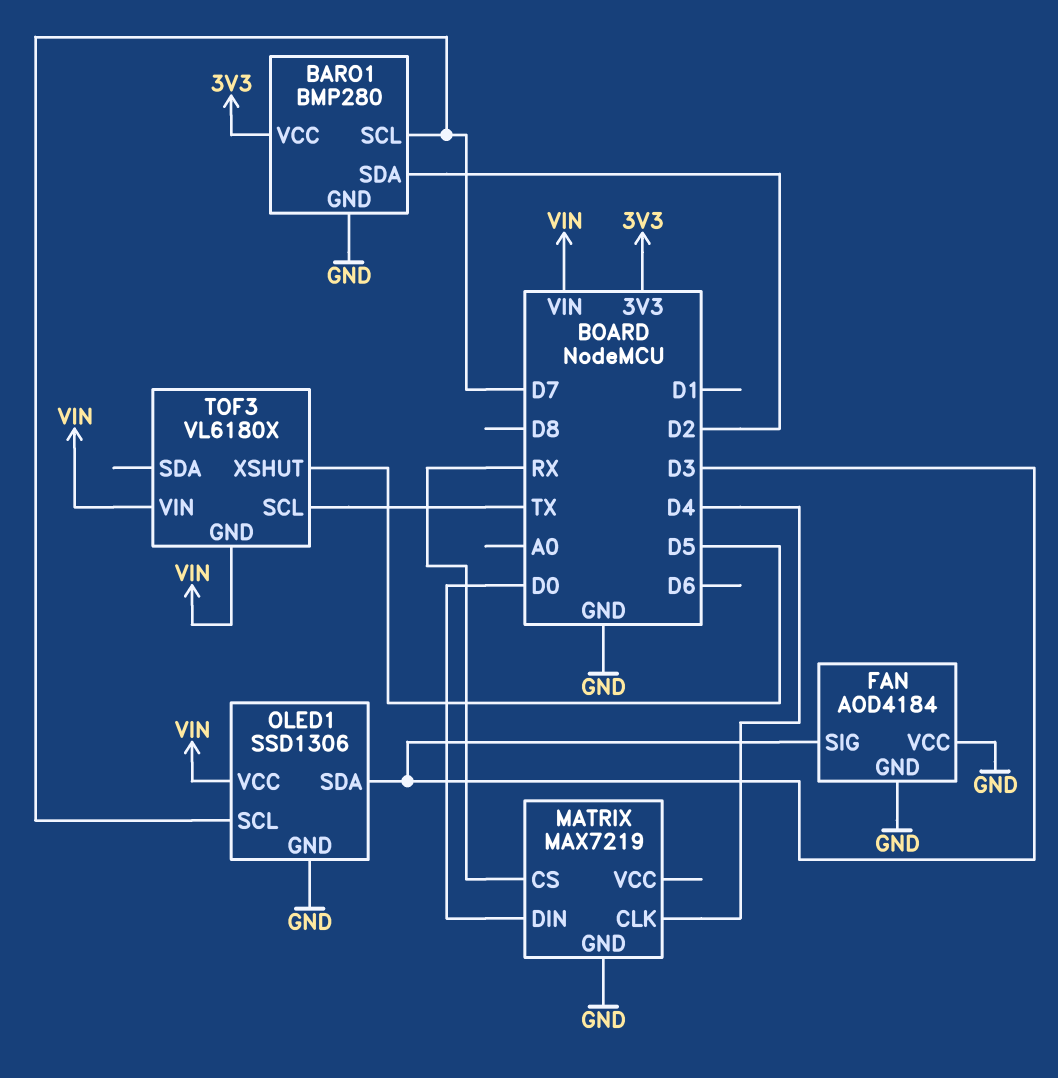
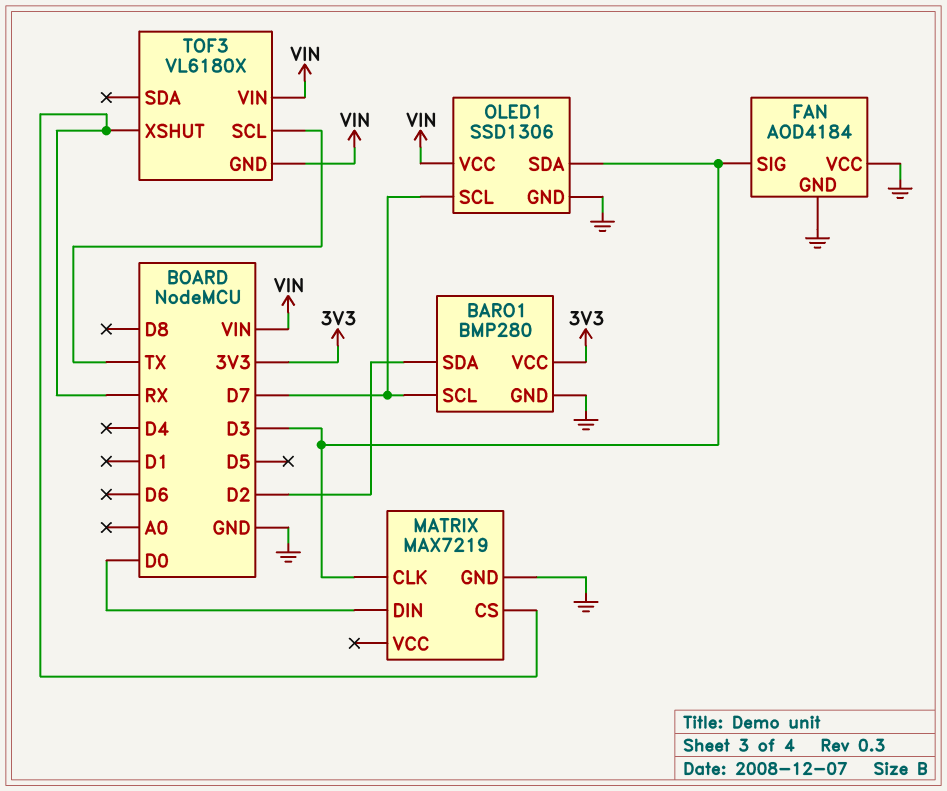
MATRIX pin CLK: D4 -> D3
TOF3 pin XSHUT: D5 -> RX

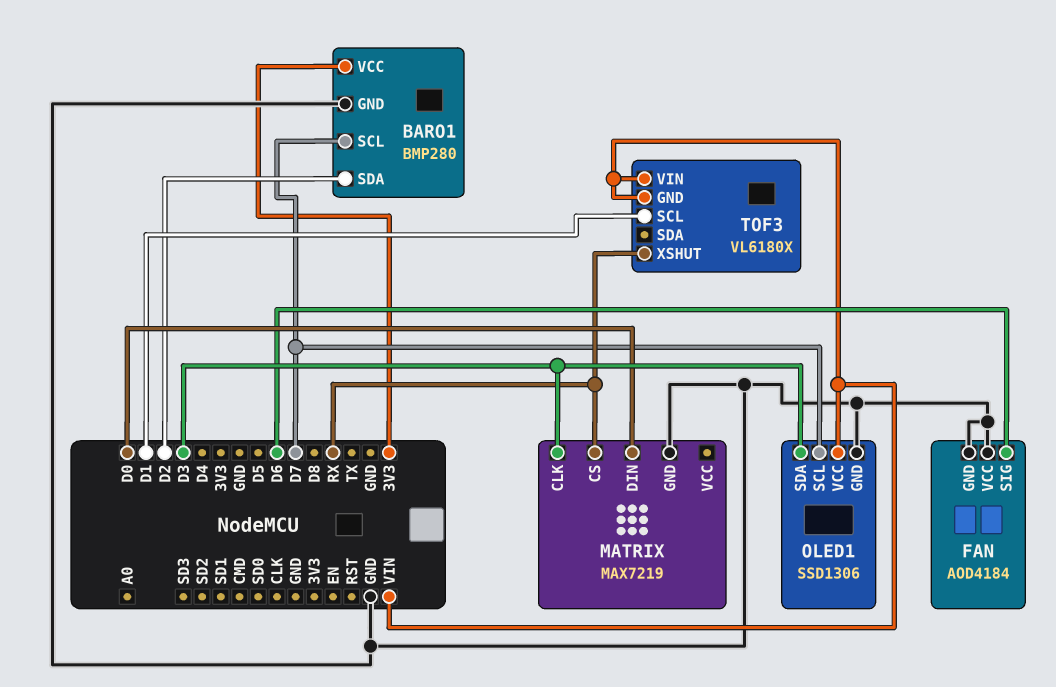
FAN pin SIG: D3 -> D6
TOF3 pin SCL: TX -> D1

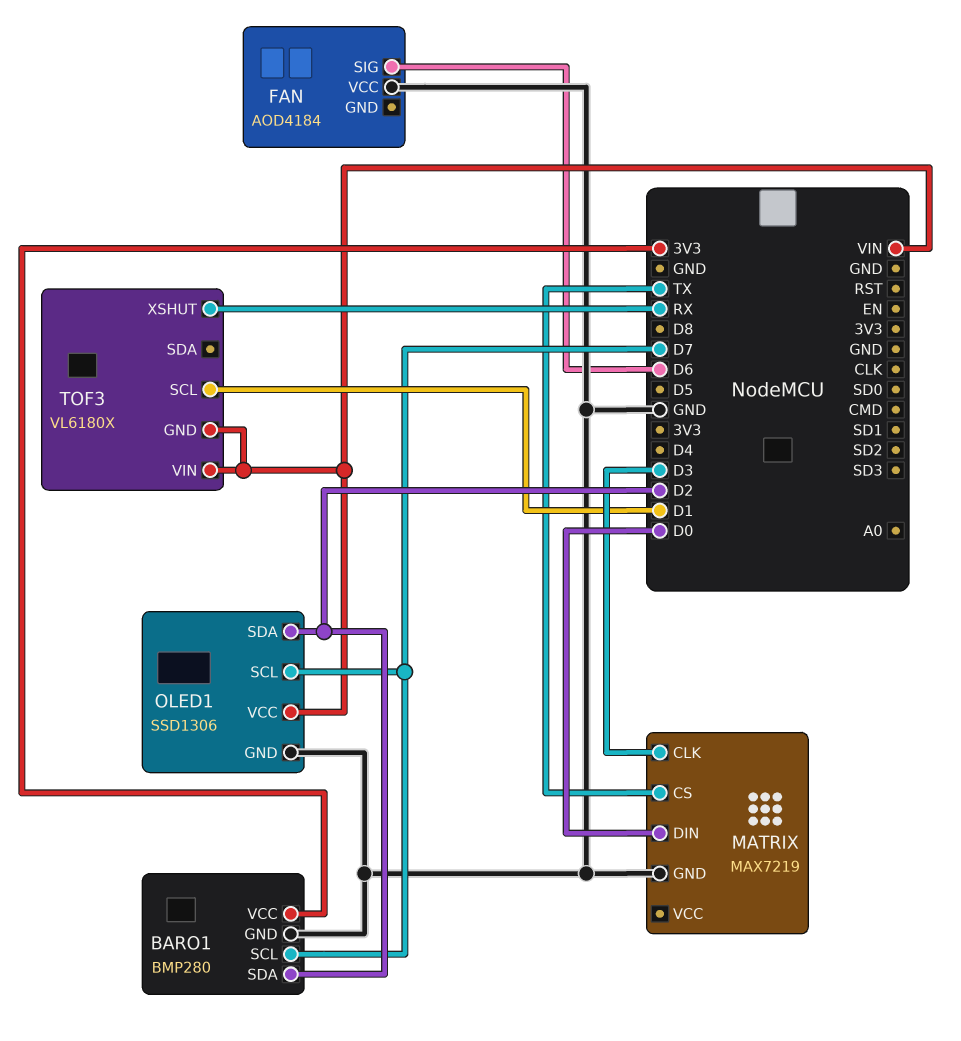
FAN pin GND: GND -> none
MATRIX pin CS: RX -> TX
OLED1 pin SDA: D3 -> D2

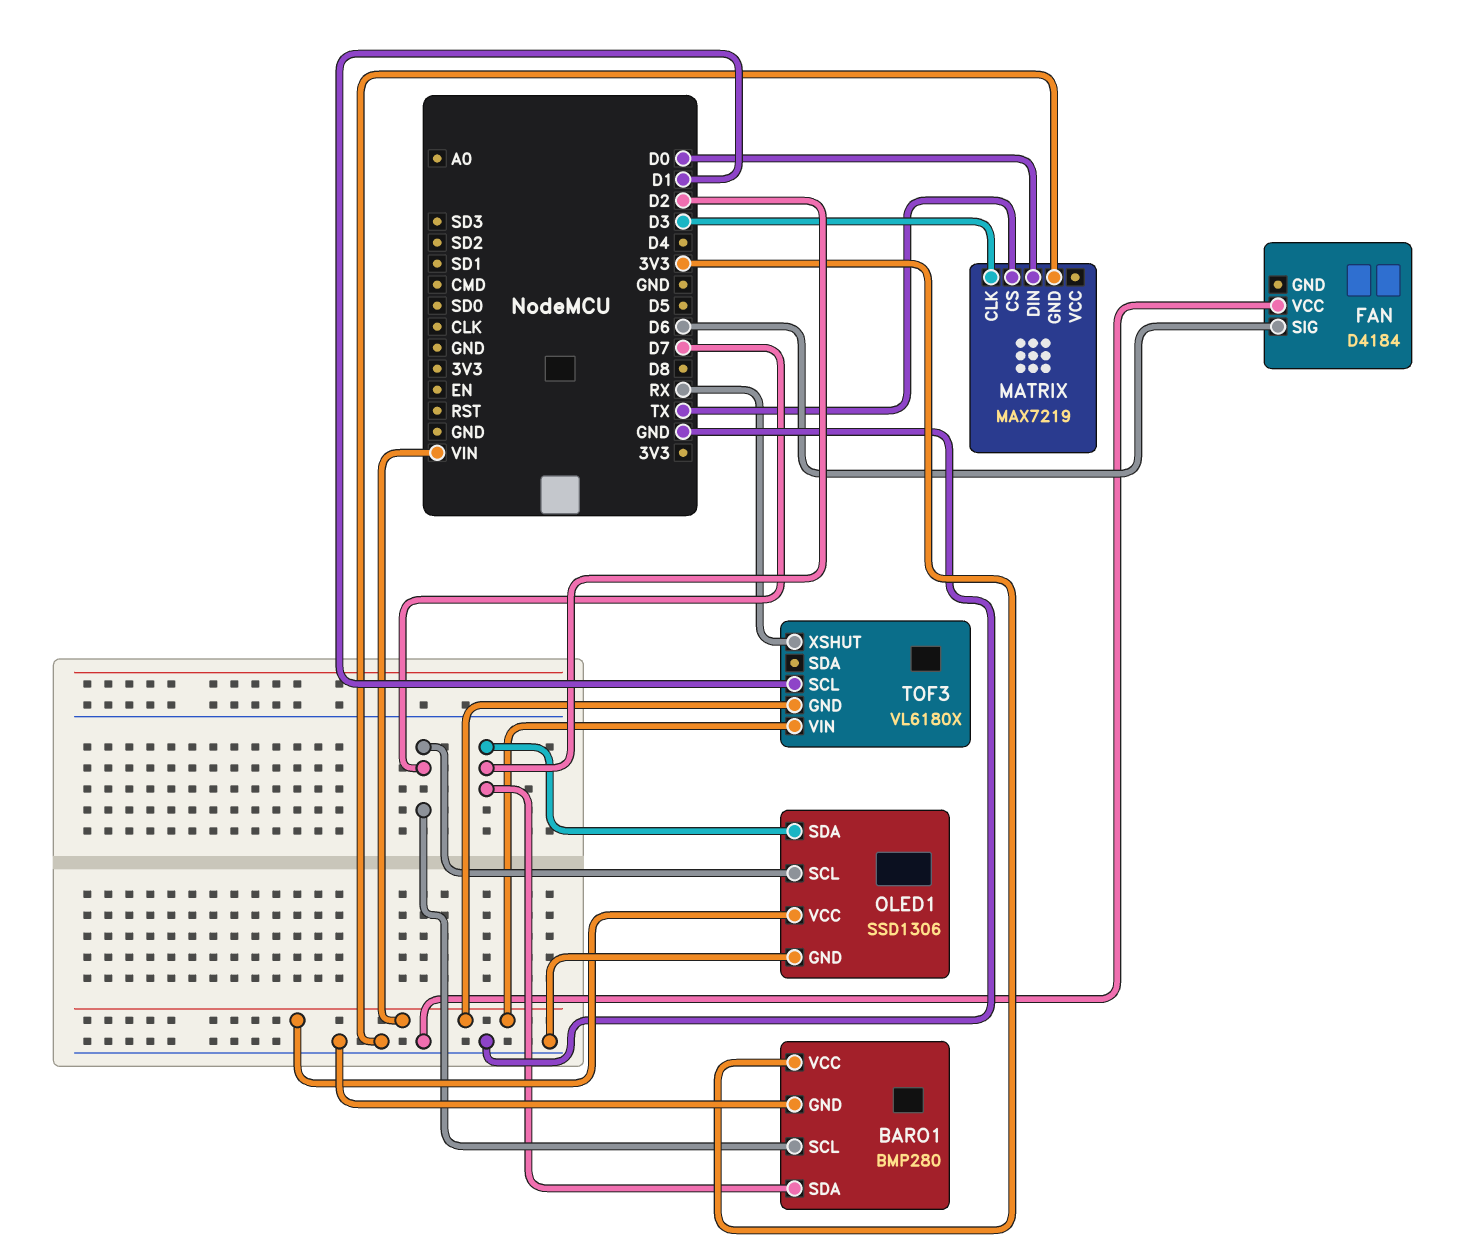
FAN: AOD4184 -> D4184

